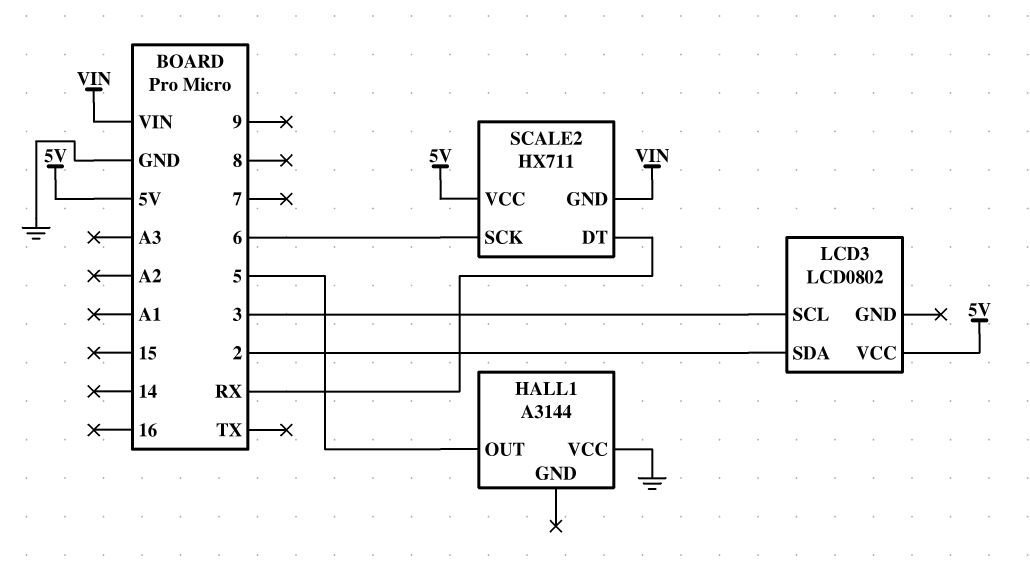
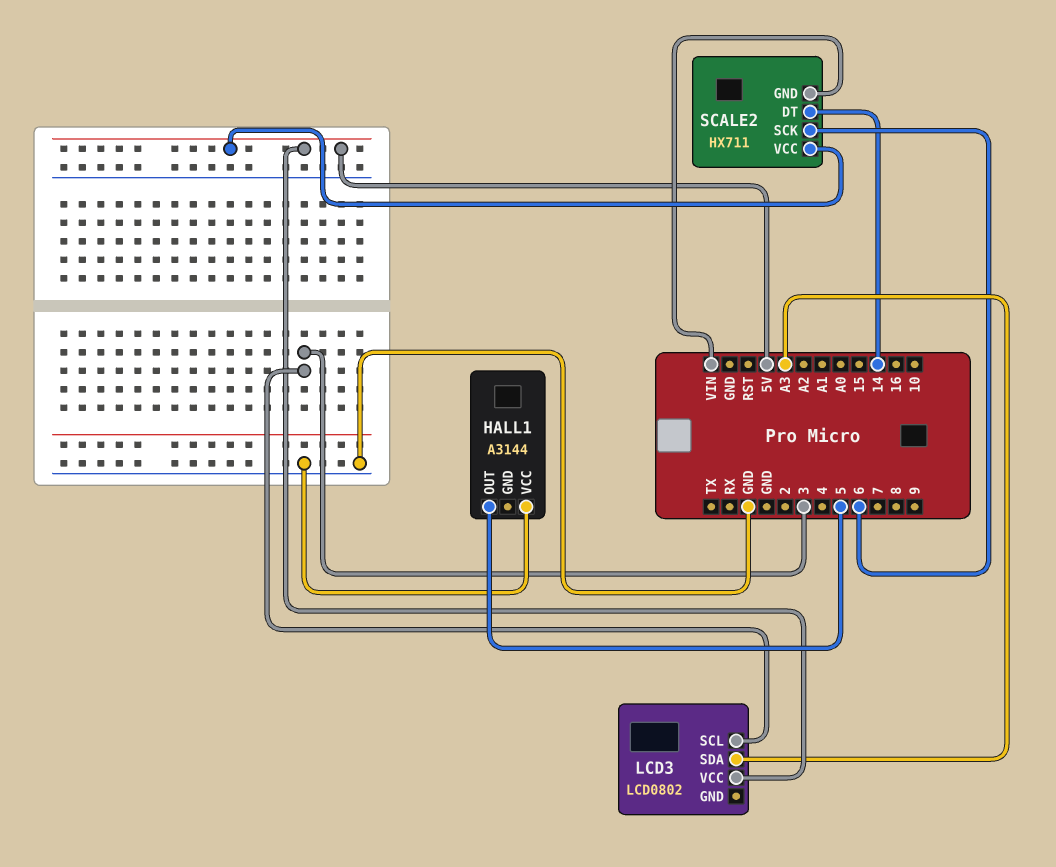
LCD3 pin SDA: 2 -> A3
SCALE2 pin DT: RX -> 14

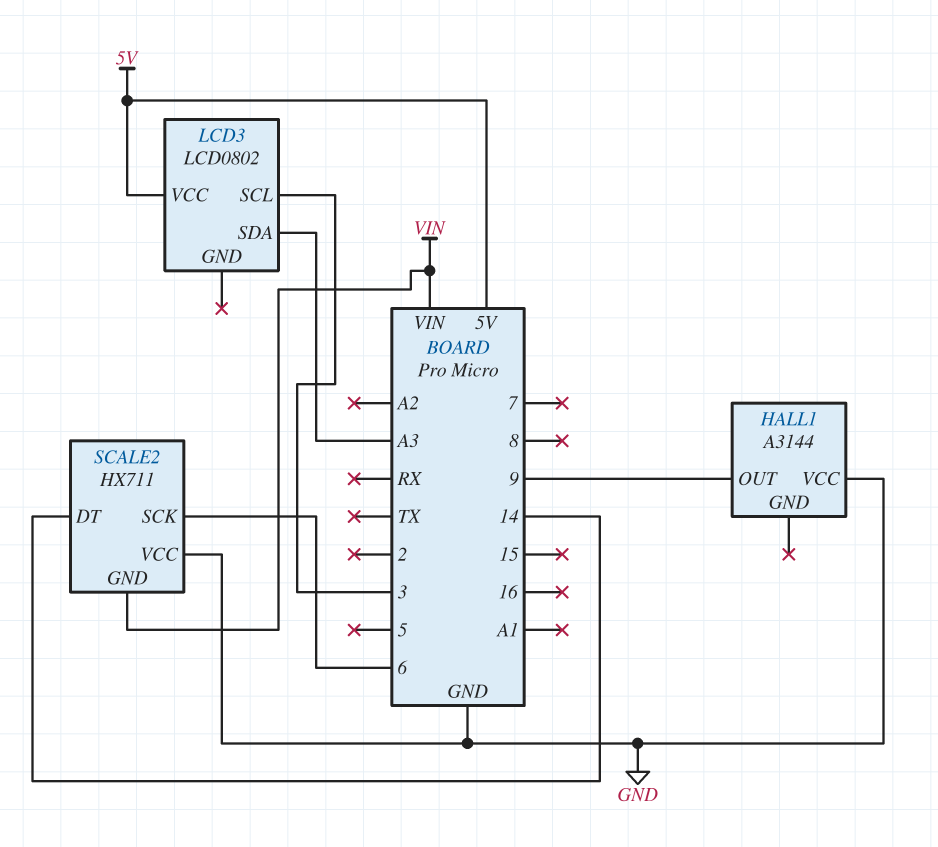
HALL1 pin OUT: 5 -> 9
SCALE2 pin VCC: 5V -> GND

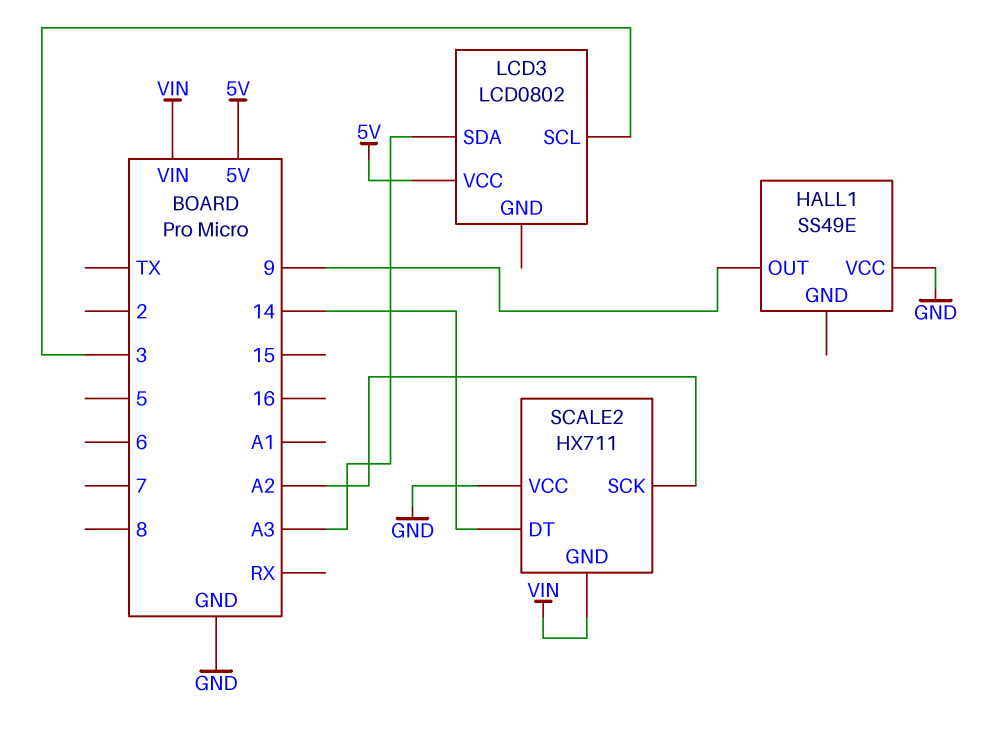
HALL1: A3144 -> SS49E
SCALE2 pin SCK: 6 -> A2

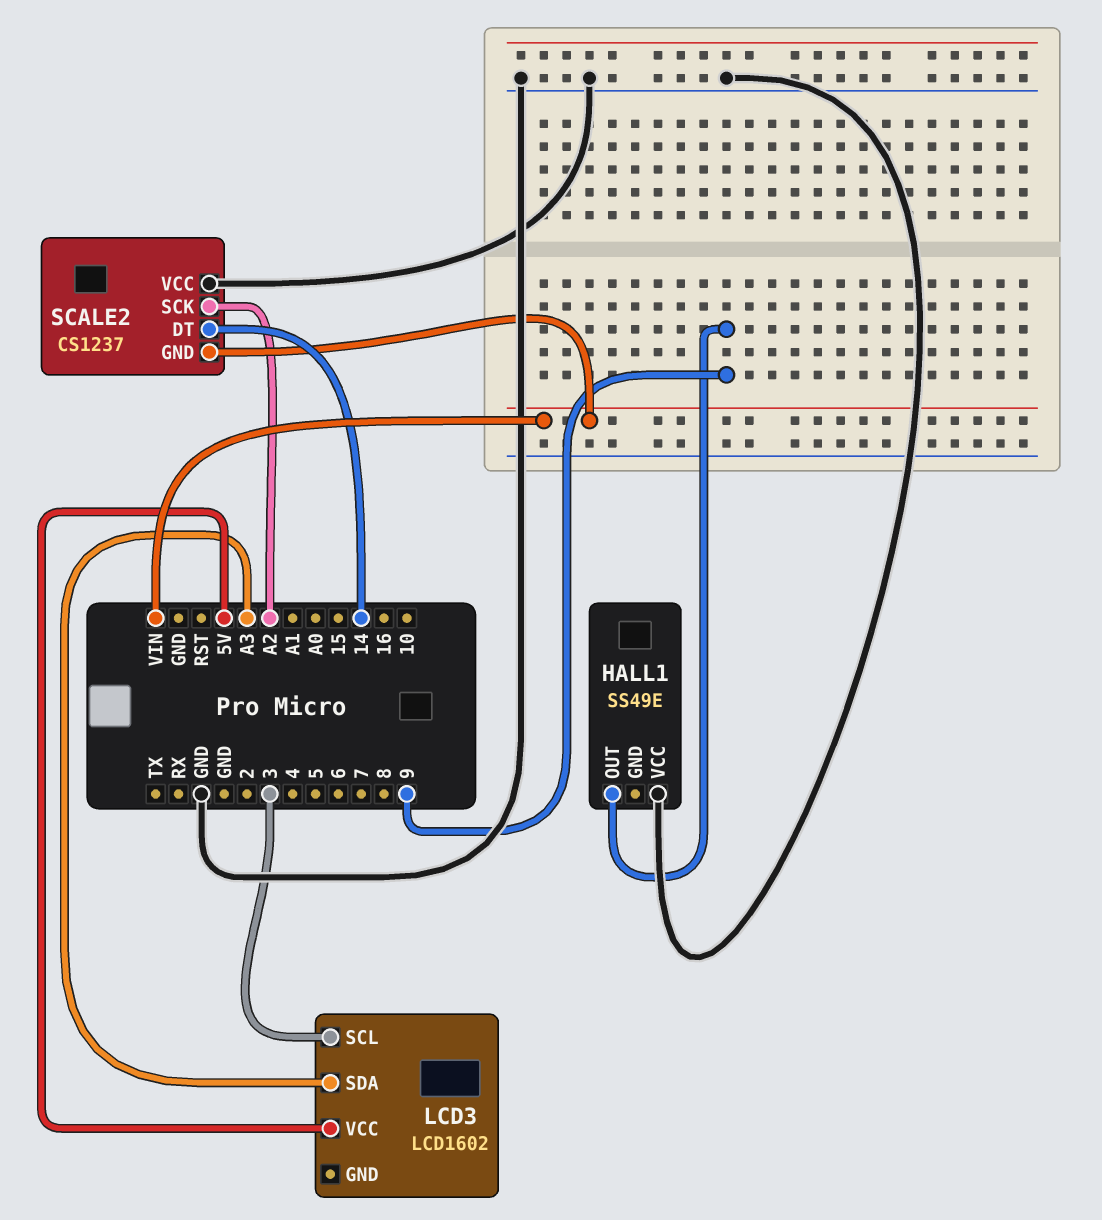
LCD3: LCD0802 -> LCD1602
SCALE2: HX711 -> CS1237

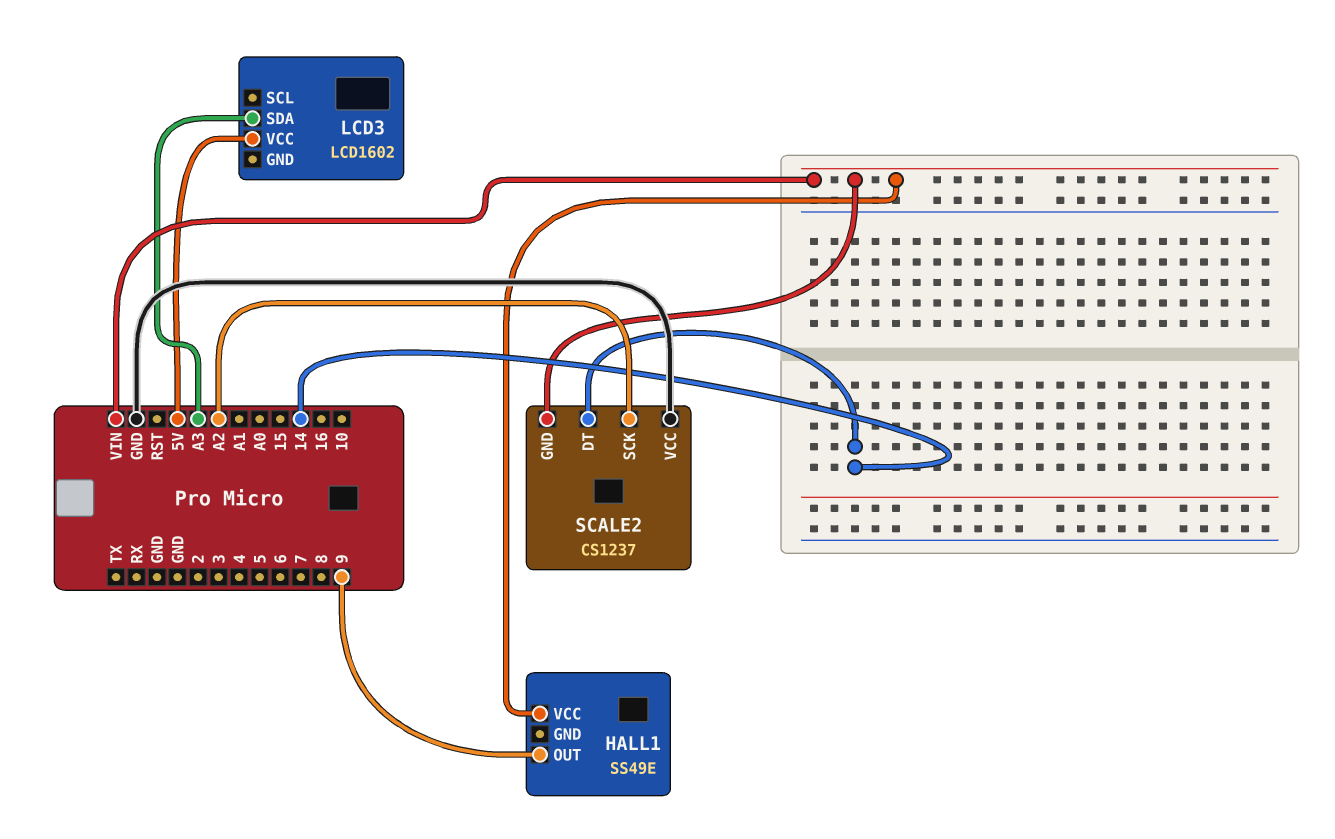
HALL1 pin VCC: GND -> VIN
LCD3 pin SCL: 3 -> none

